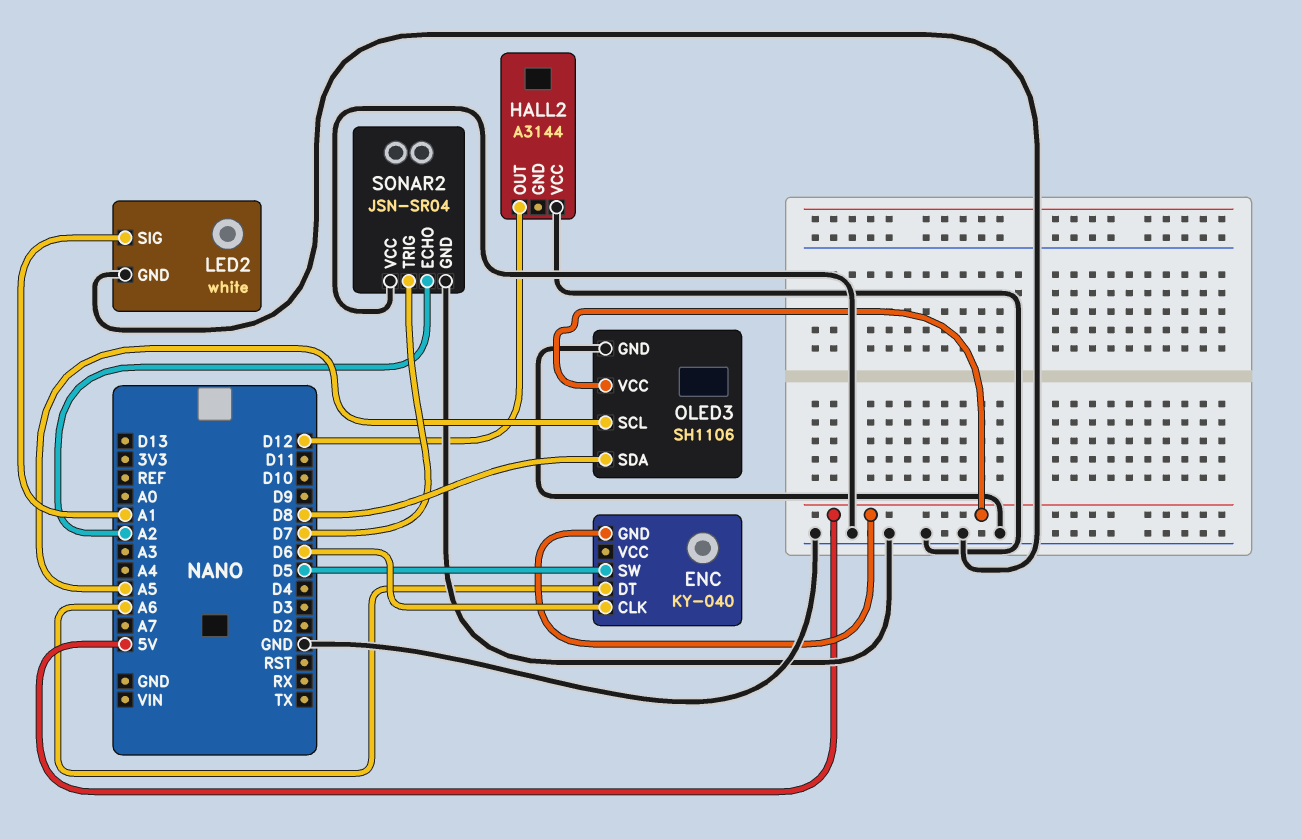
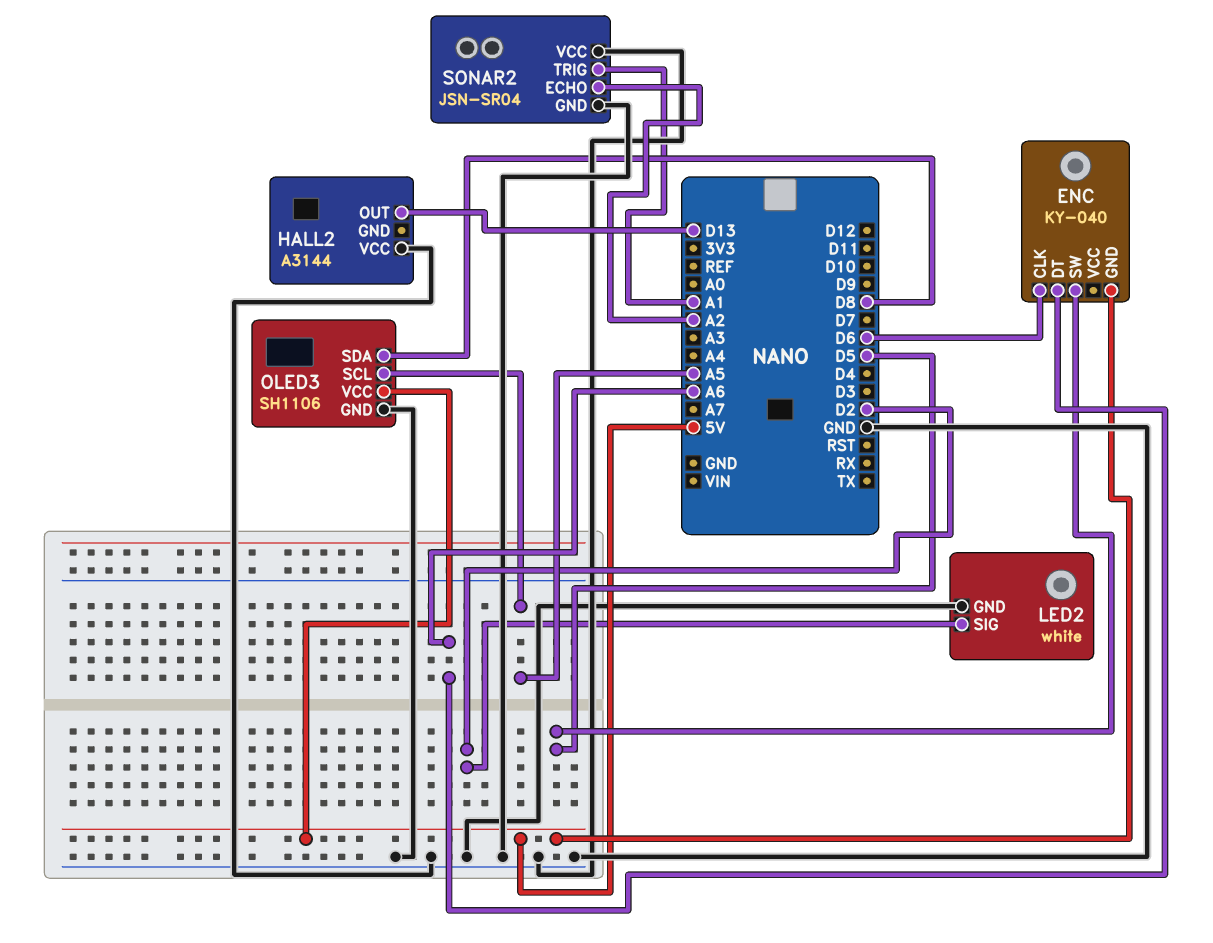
HALL2 pin OUT: D12 -> D13
LED2 pin SIG: A1 -> D2
SONAR2 pin TRIG: D7 -> A1

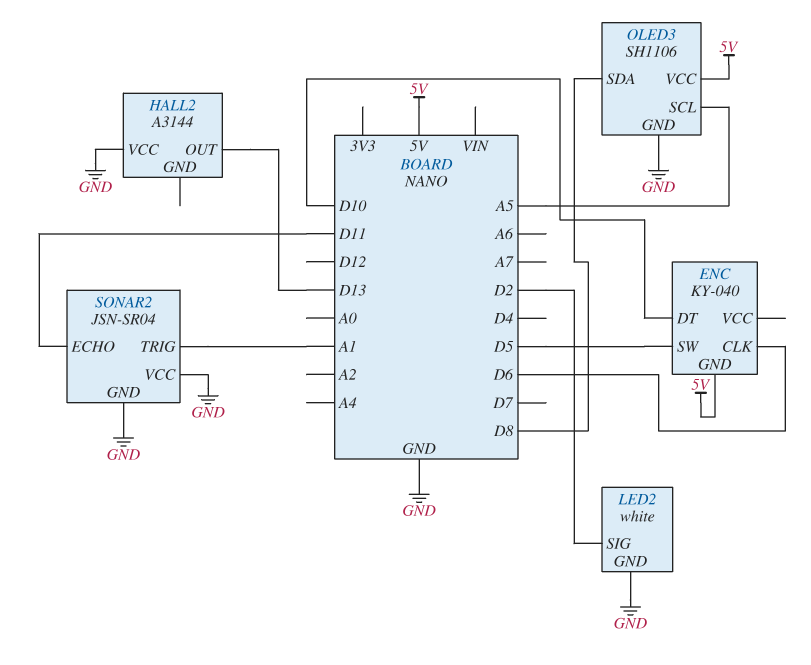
ENC pin DT: A6 -> D10
SONAR2 pin ECHO: A2 -> D11

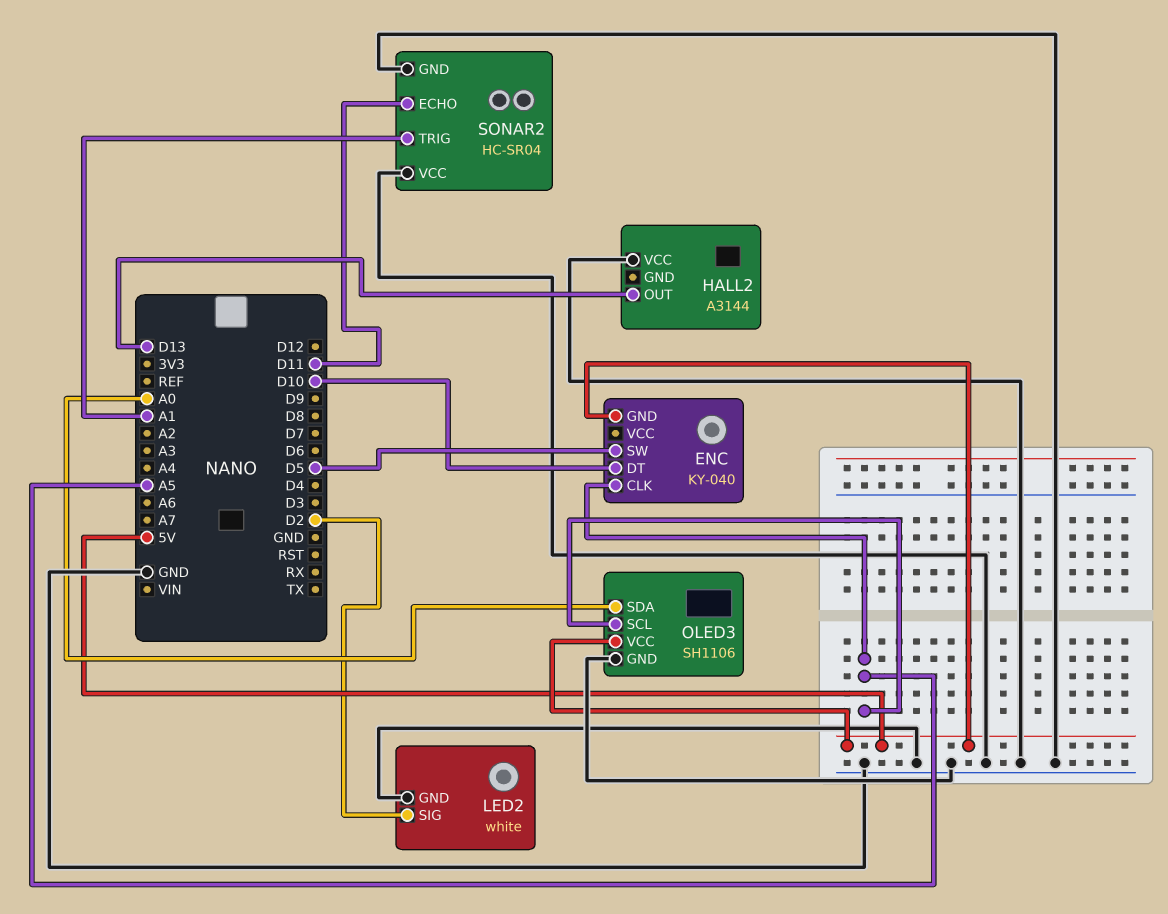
ENC pin CLK: D6 -> A5
OLED3 pin SDA: D8 -> A0
SONAR2: JSN-SR04 -> HC-SR04

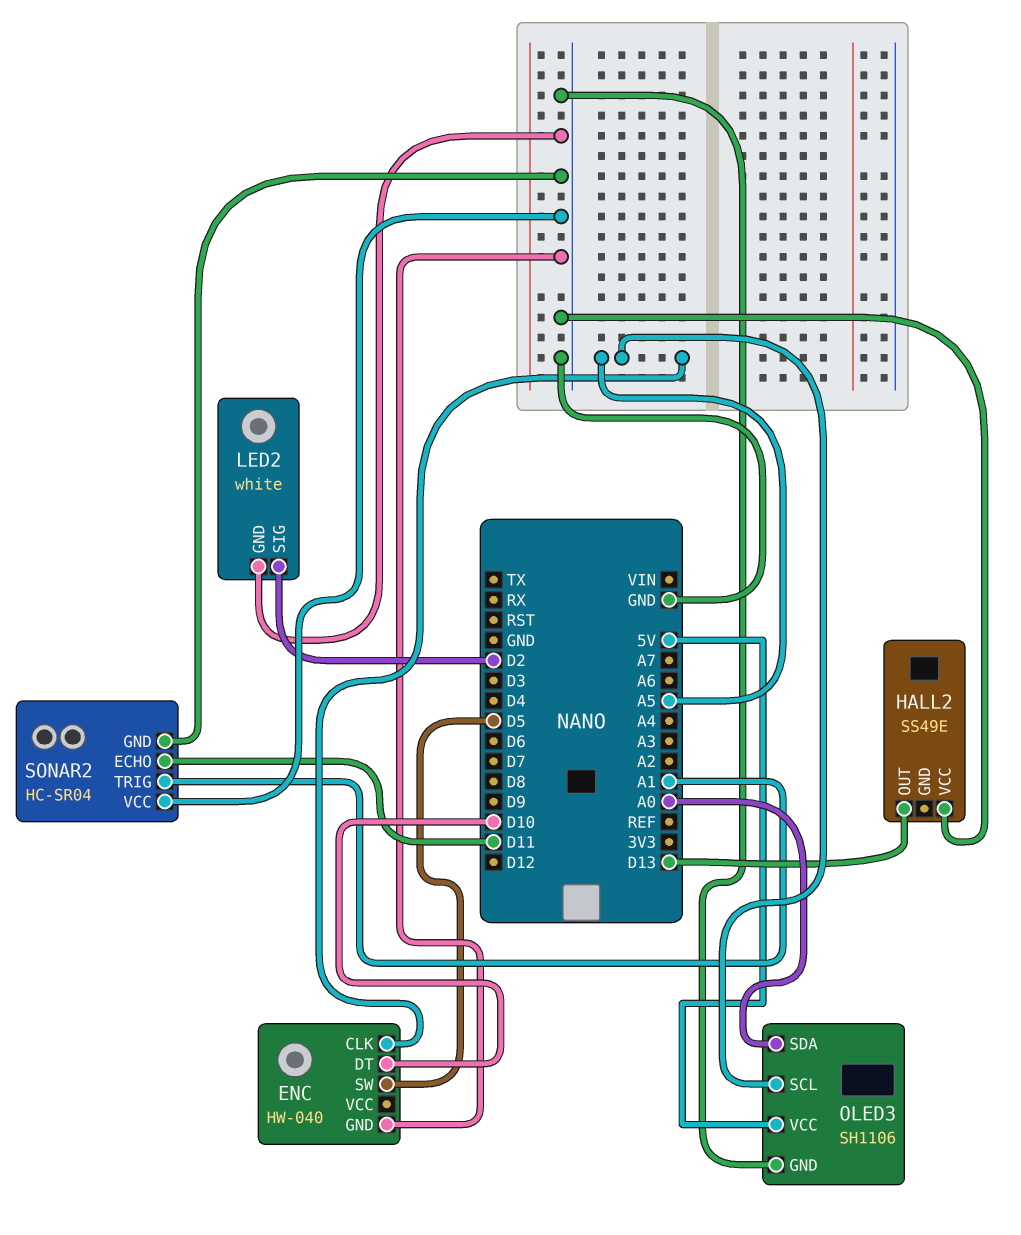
ENC: KY-040 -> HW-040
ENC pin GND: 5V -> GND
HALL2: A3144 -> SS49E

